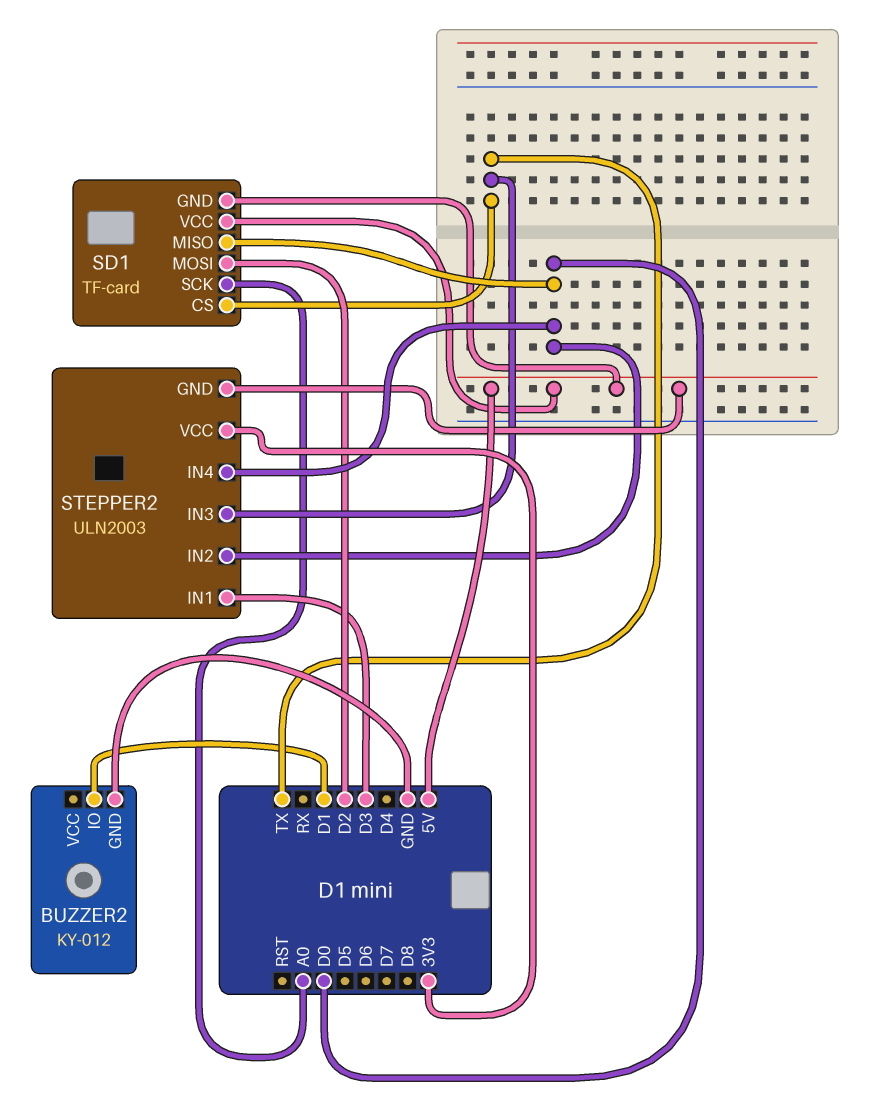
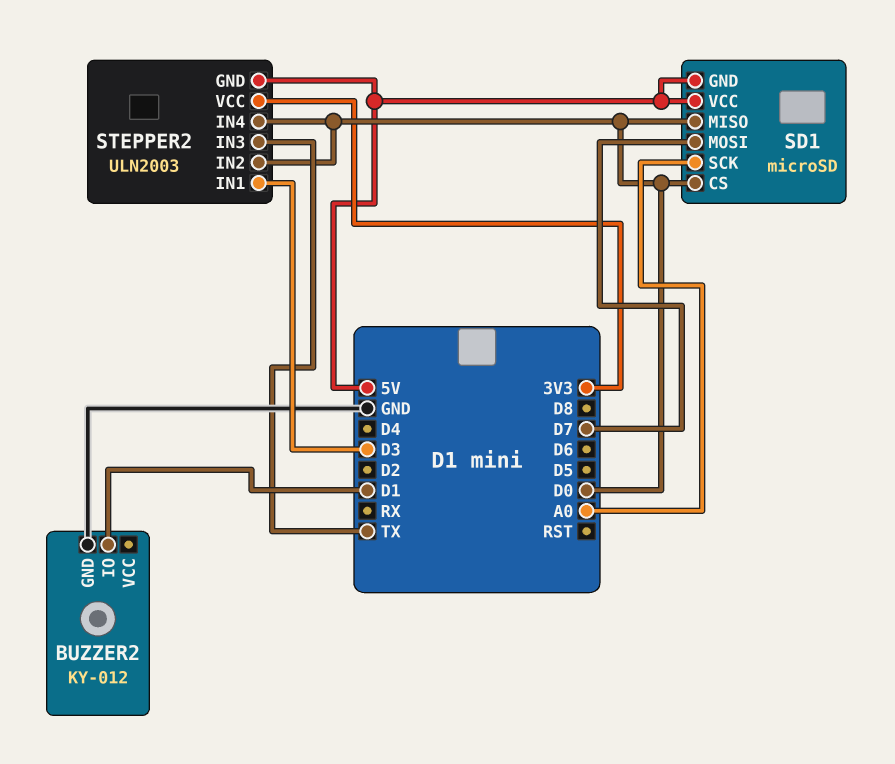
SD1: TF-card -> microSD
SD1 pin CS: TX -> D0
SD1 pin MOSI: D2 -> D7

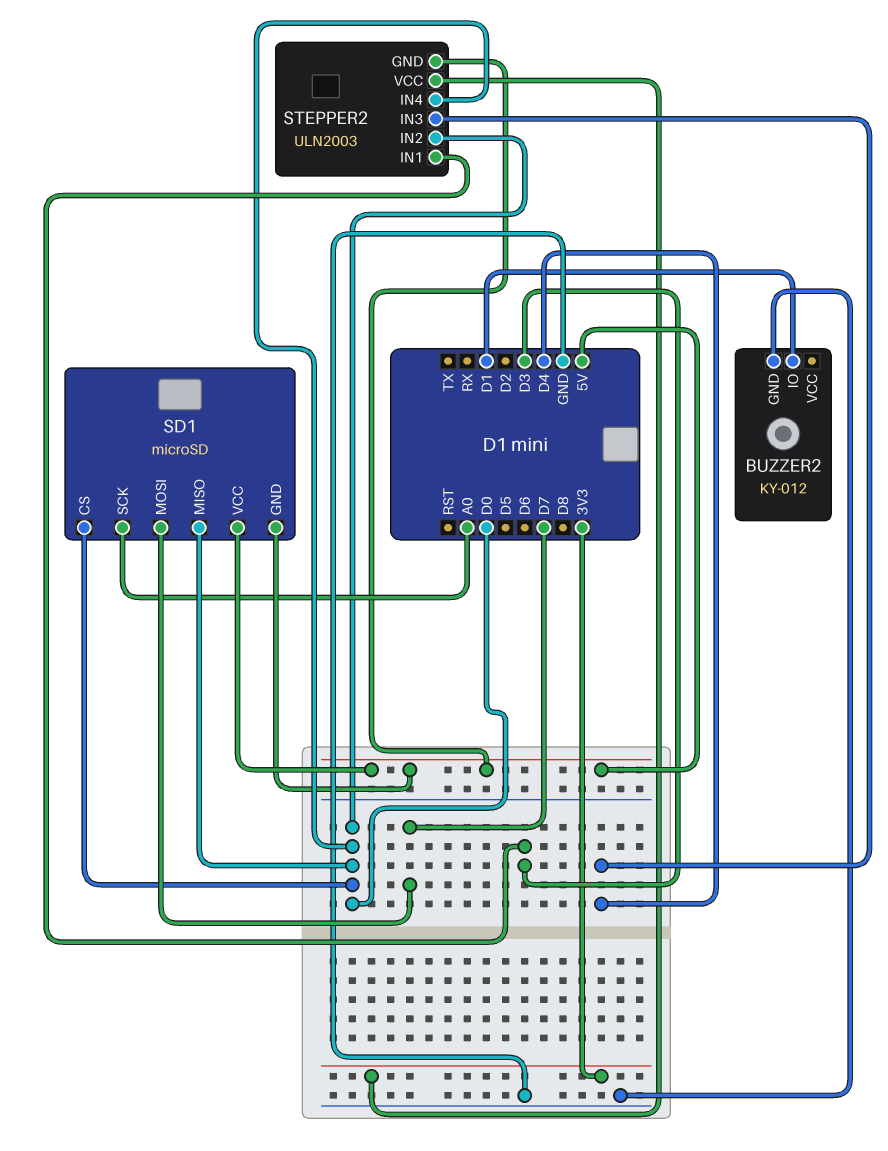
STEPPER2 pin IN3: TX -> D4

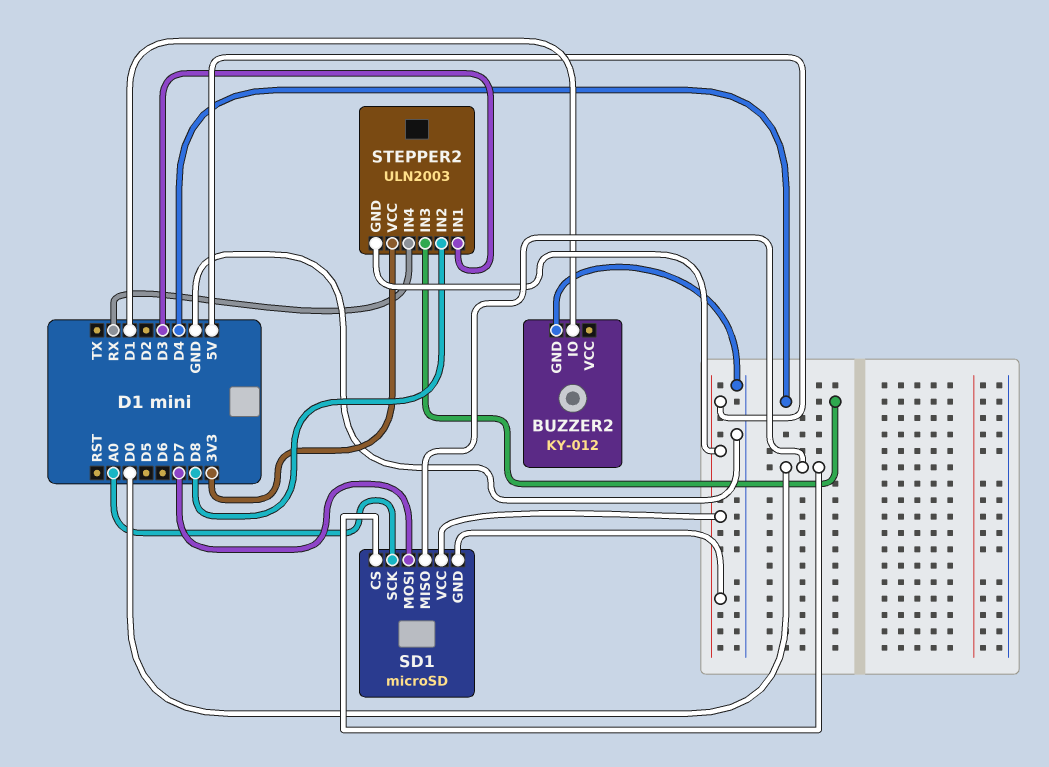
STEPPER2 pin IN2: D0 -> D8
STEPPER2 pin IN4: D0 -> RX

